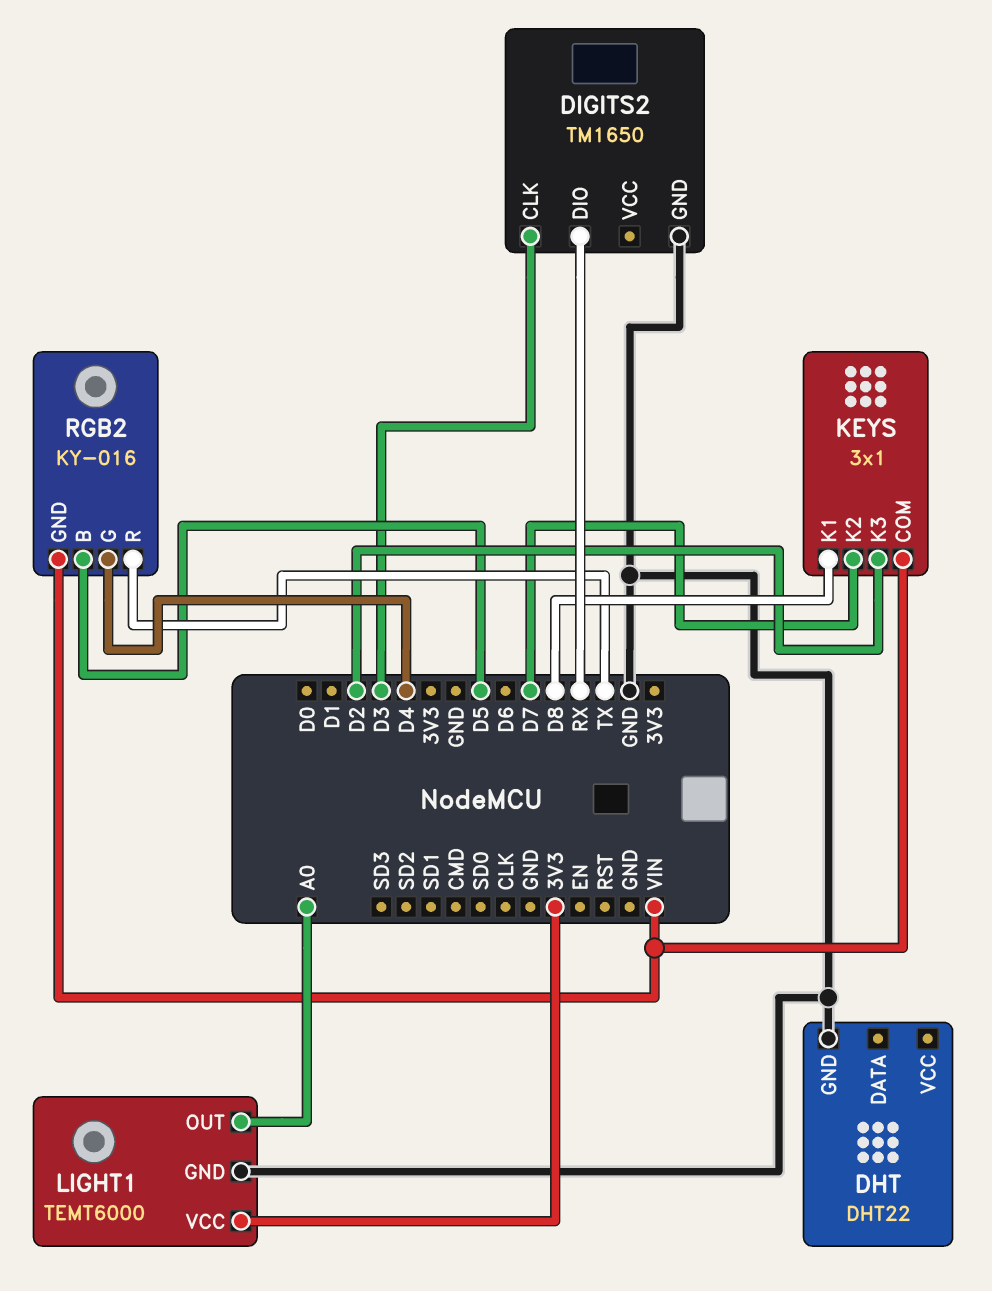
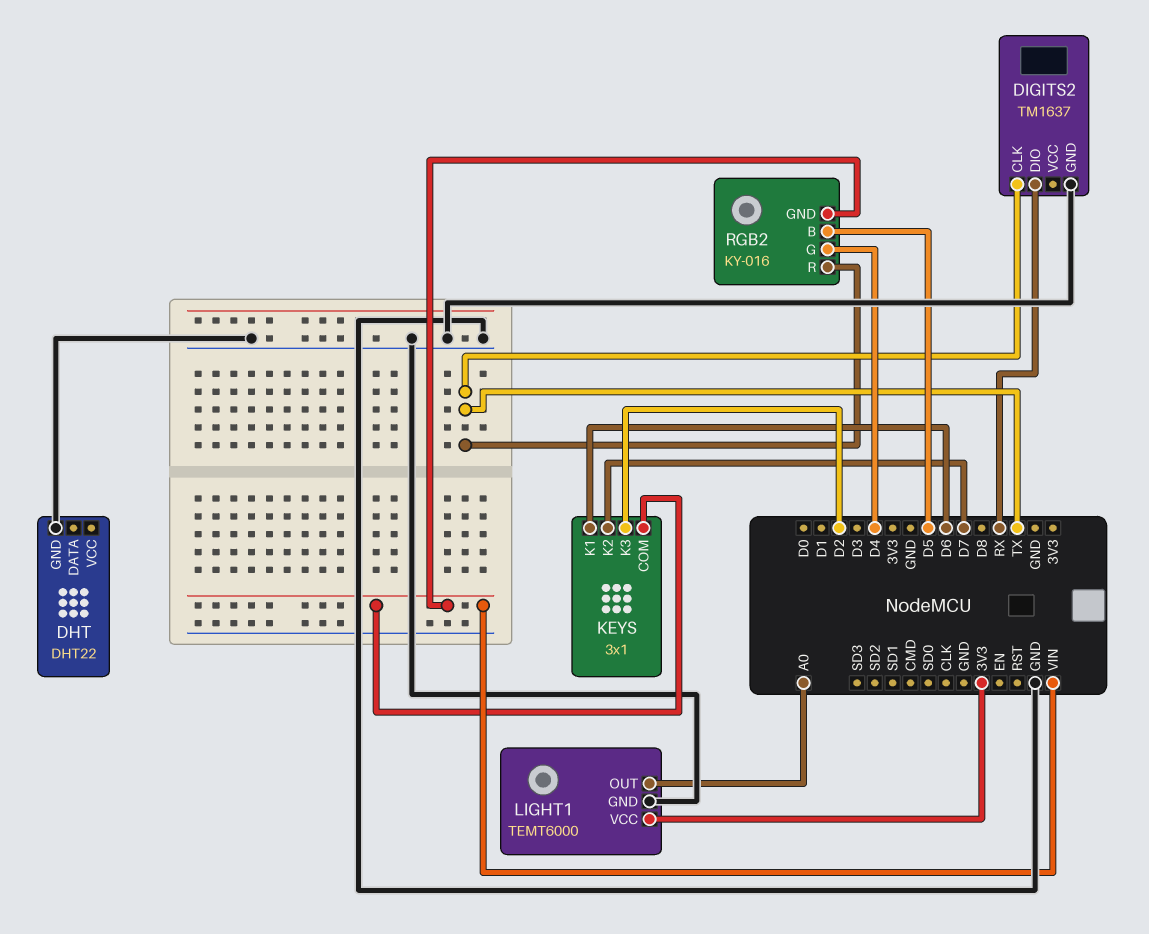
DIGITS2: TM1650 -> TM1637
DIGITS2 pin CLK: D3 -> TX
KEYS pin K1: D8 -> D6

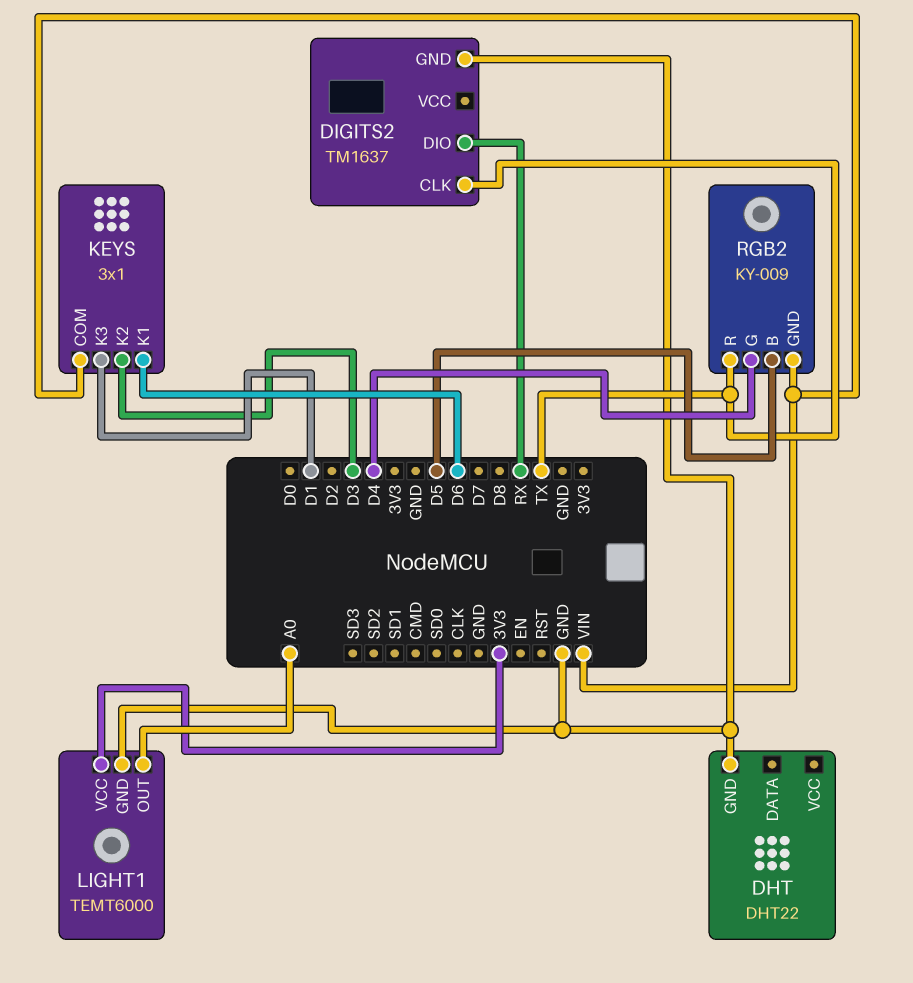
KEYS pin K2: D7 -> D3
KEYS pin K3: D2 -> D1
RGB2: KY-016 -> KY-009

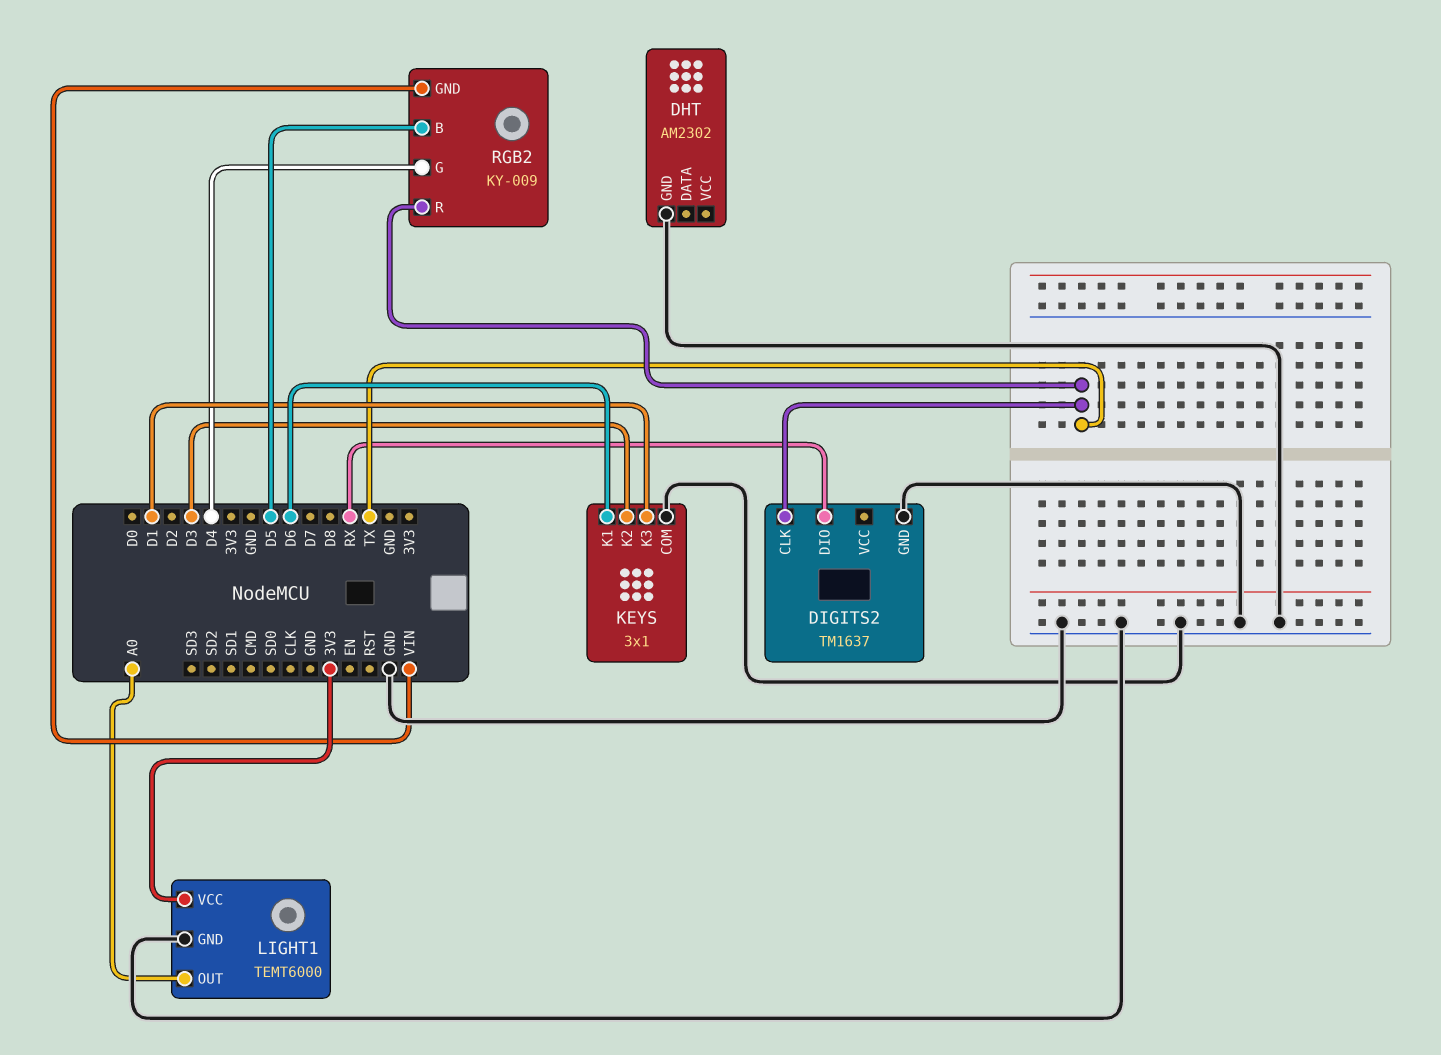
DHT: DHT22 -> AM2302
KEYS pin COM: VIN -> GND

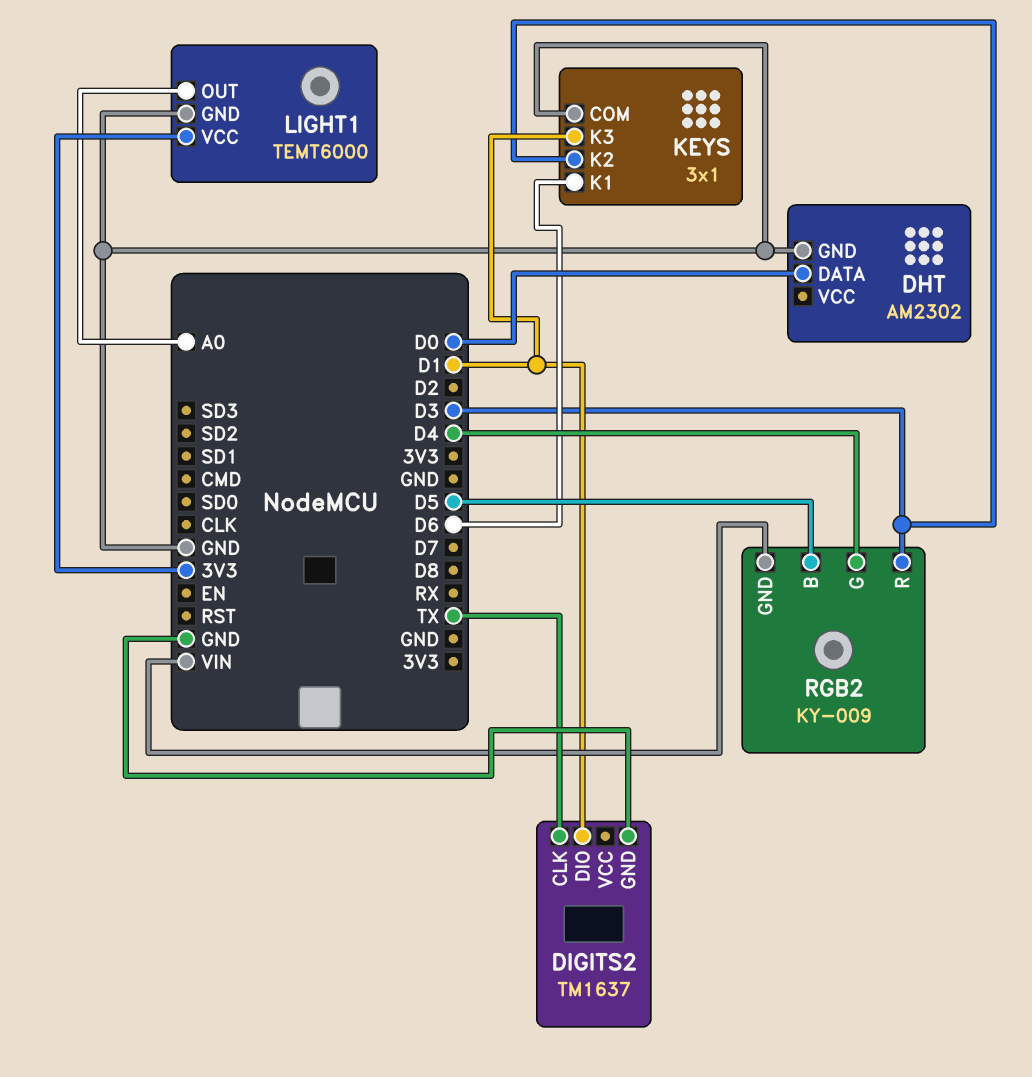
DHT pin DATA: none -> D0
DIGITS2 pin DIO: RX -> D1
RGB2 pin R: TX -> D3

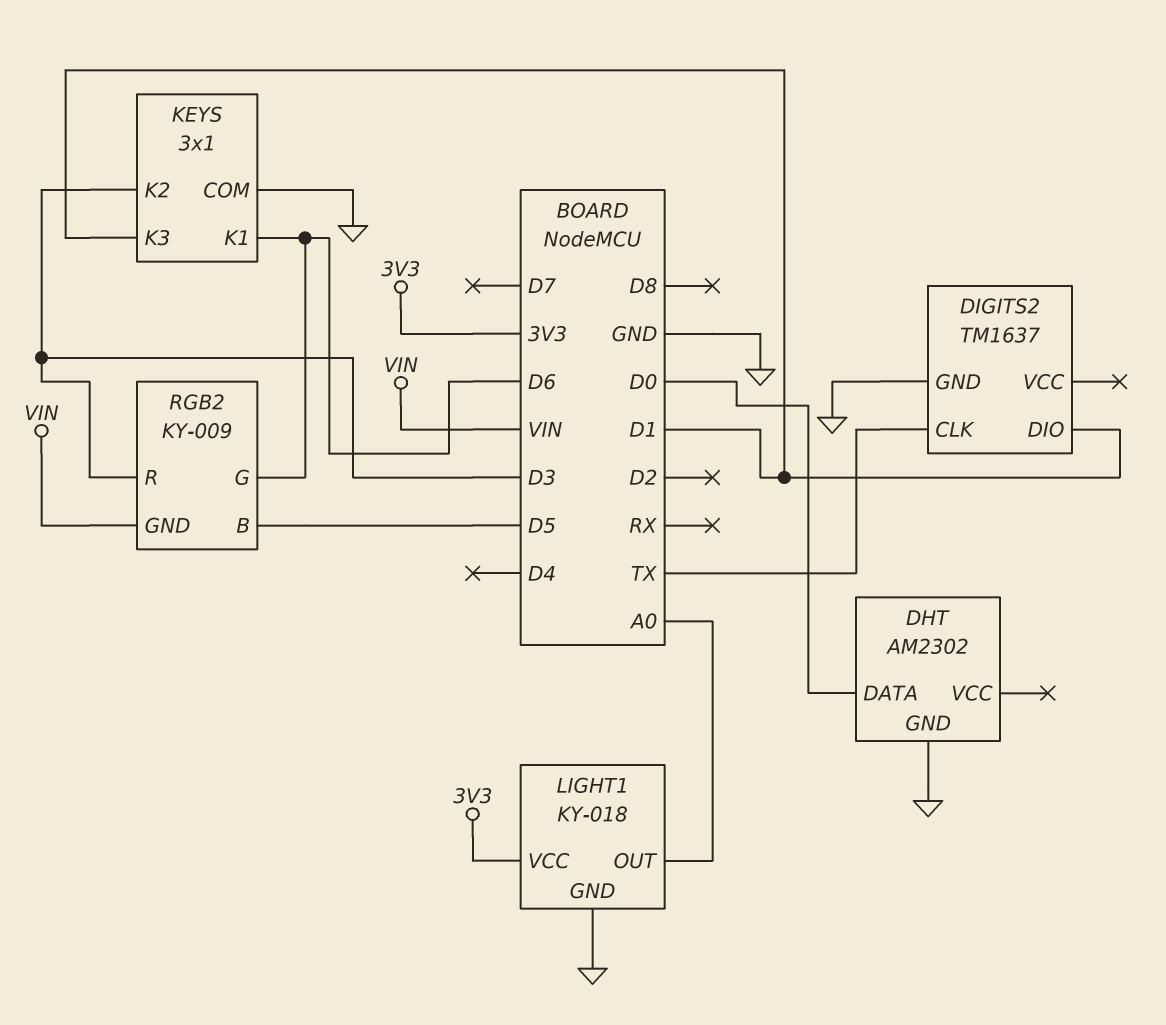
LIGHT1: TEMT6000 -> KY-018
RGB2 pin G: D4 -> D6

